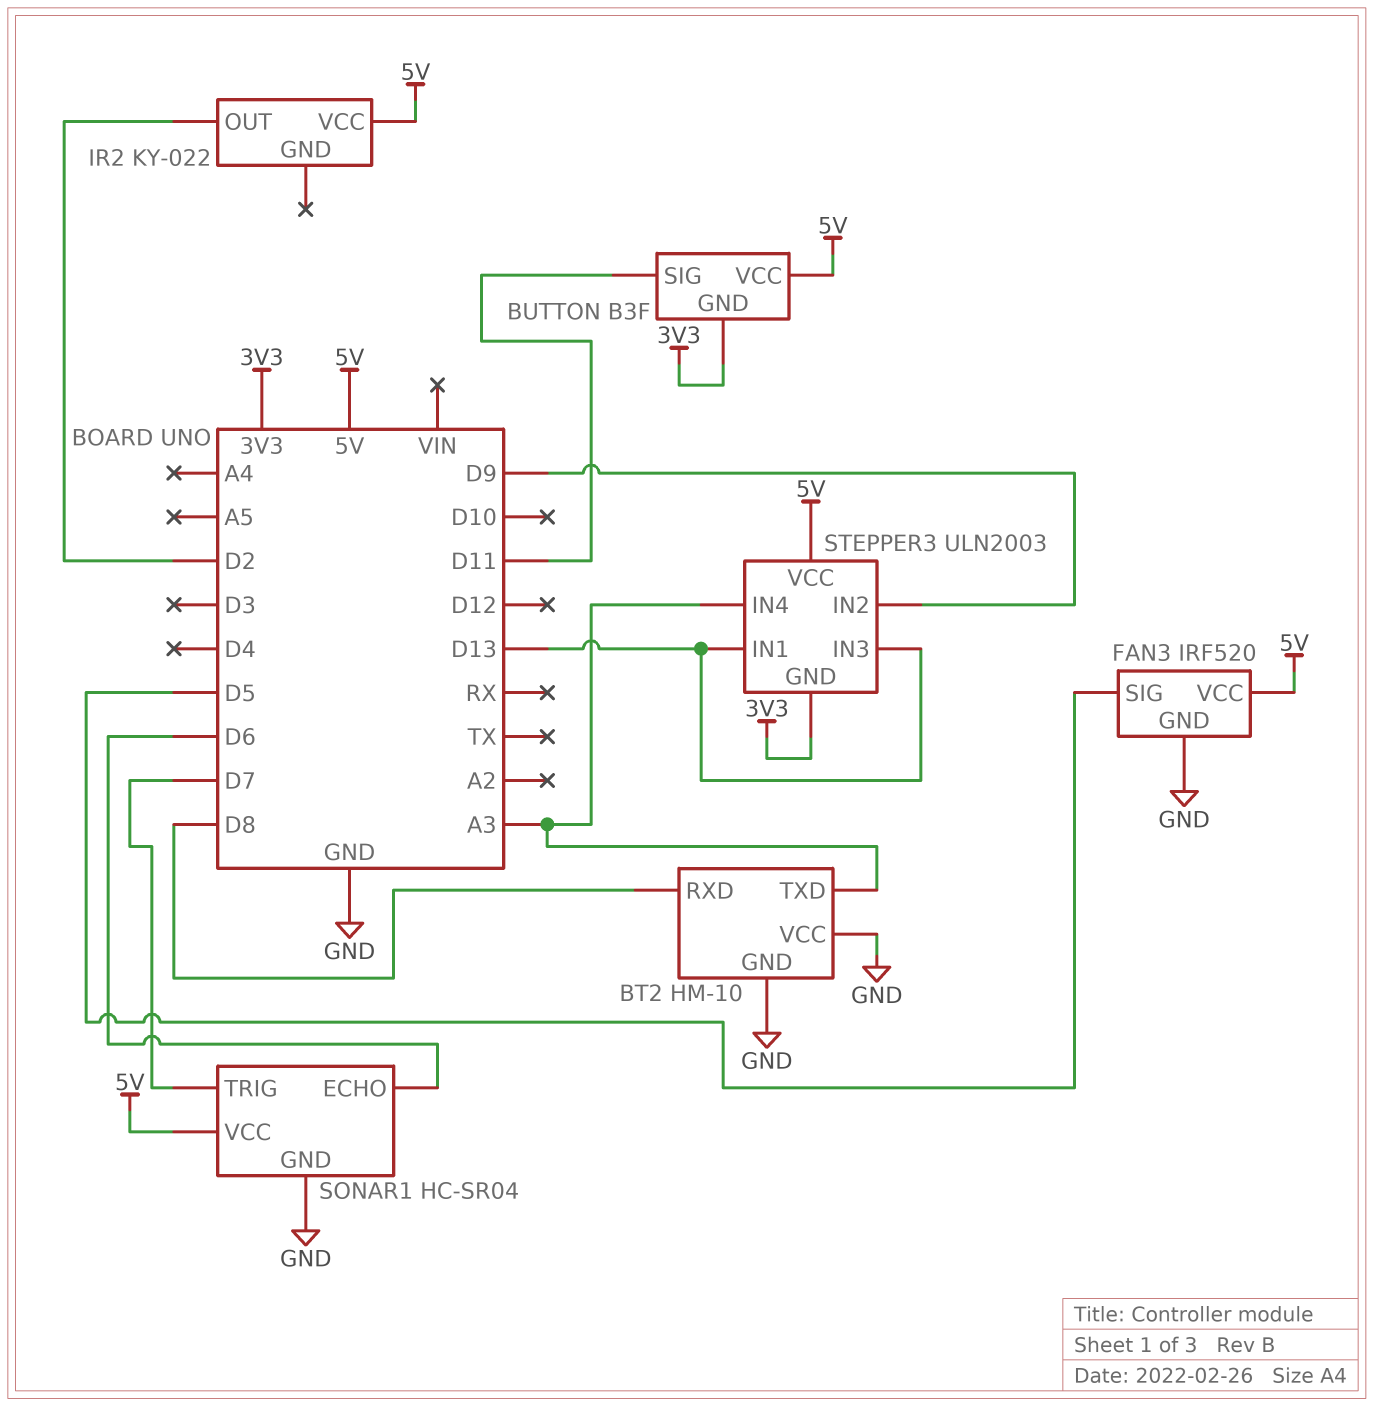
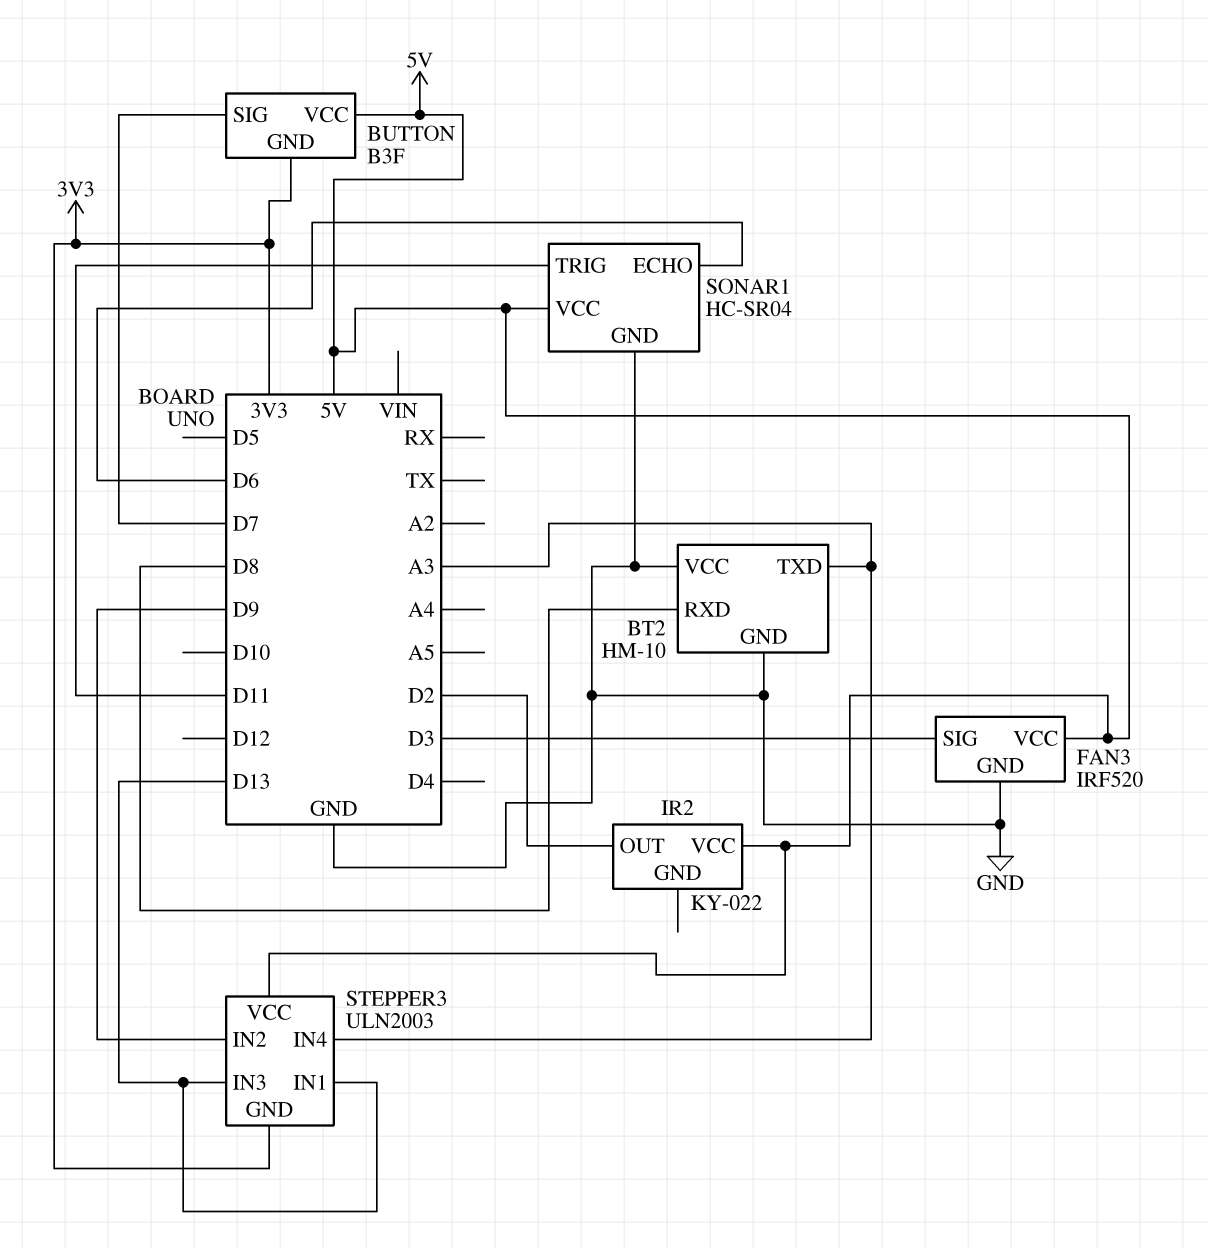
BUTTON pin SIG: D11 -> D7
FAN3 pin SIG: D5 -> D3
SONAR1 pin TRIG: D7 -> D11

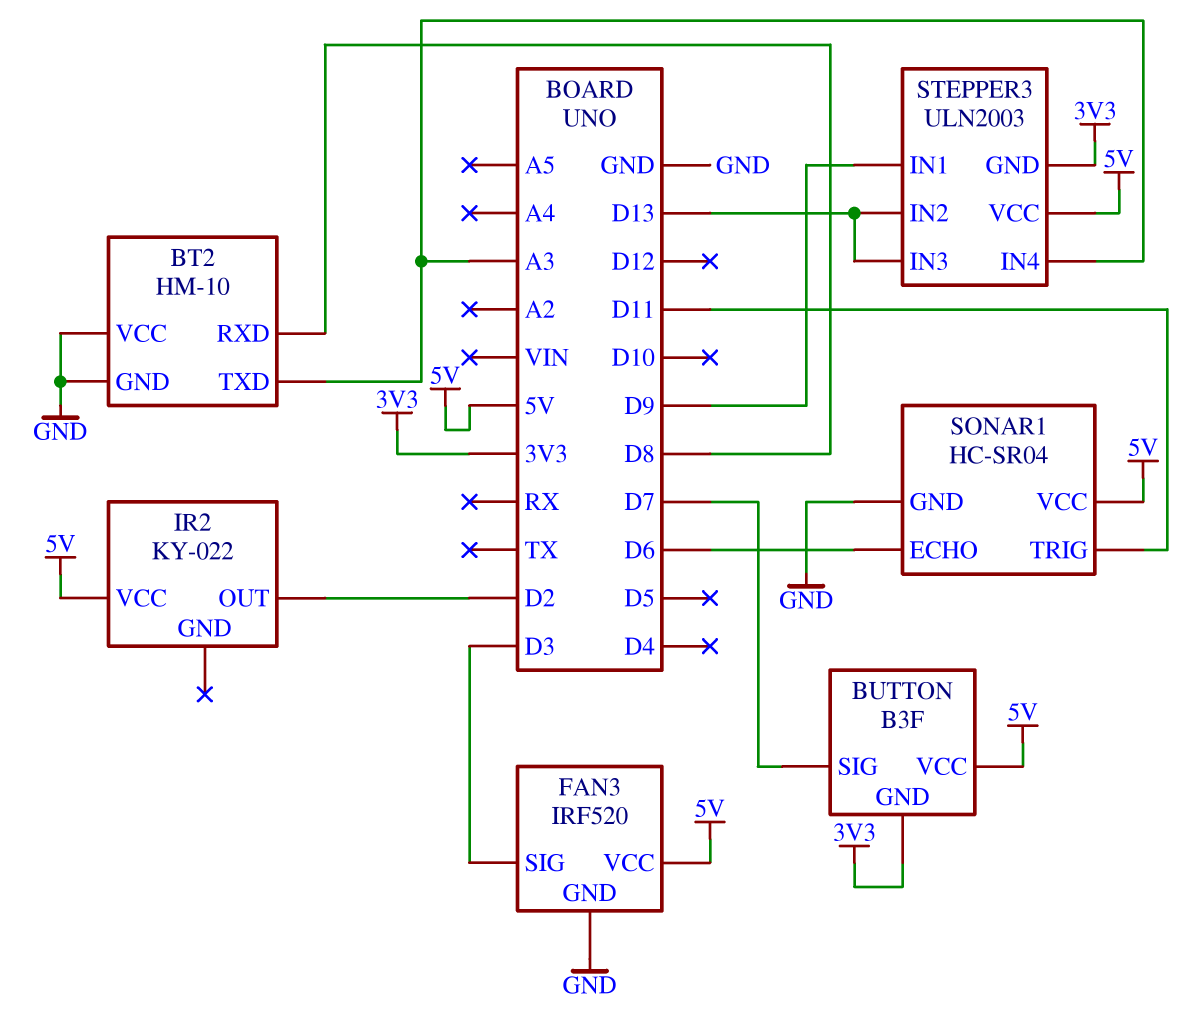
STEPPER3 pin IN1: D13 -> D9
STEPPER3 pin IN2: D9 -> D13

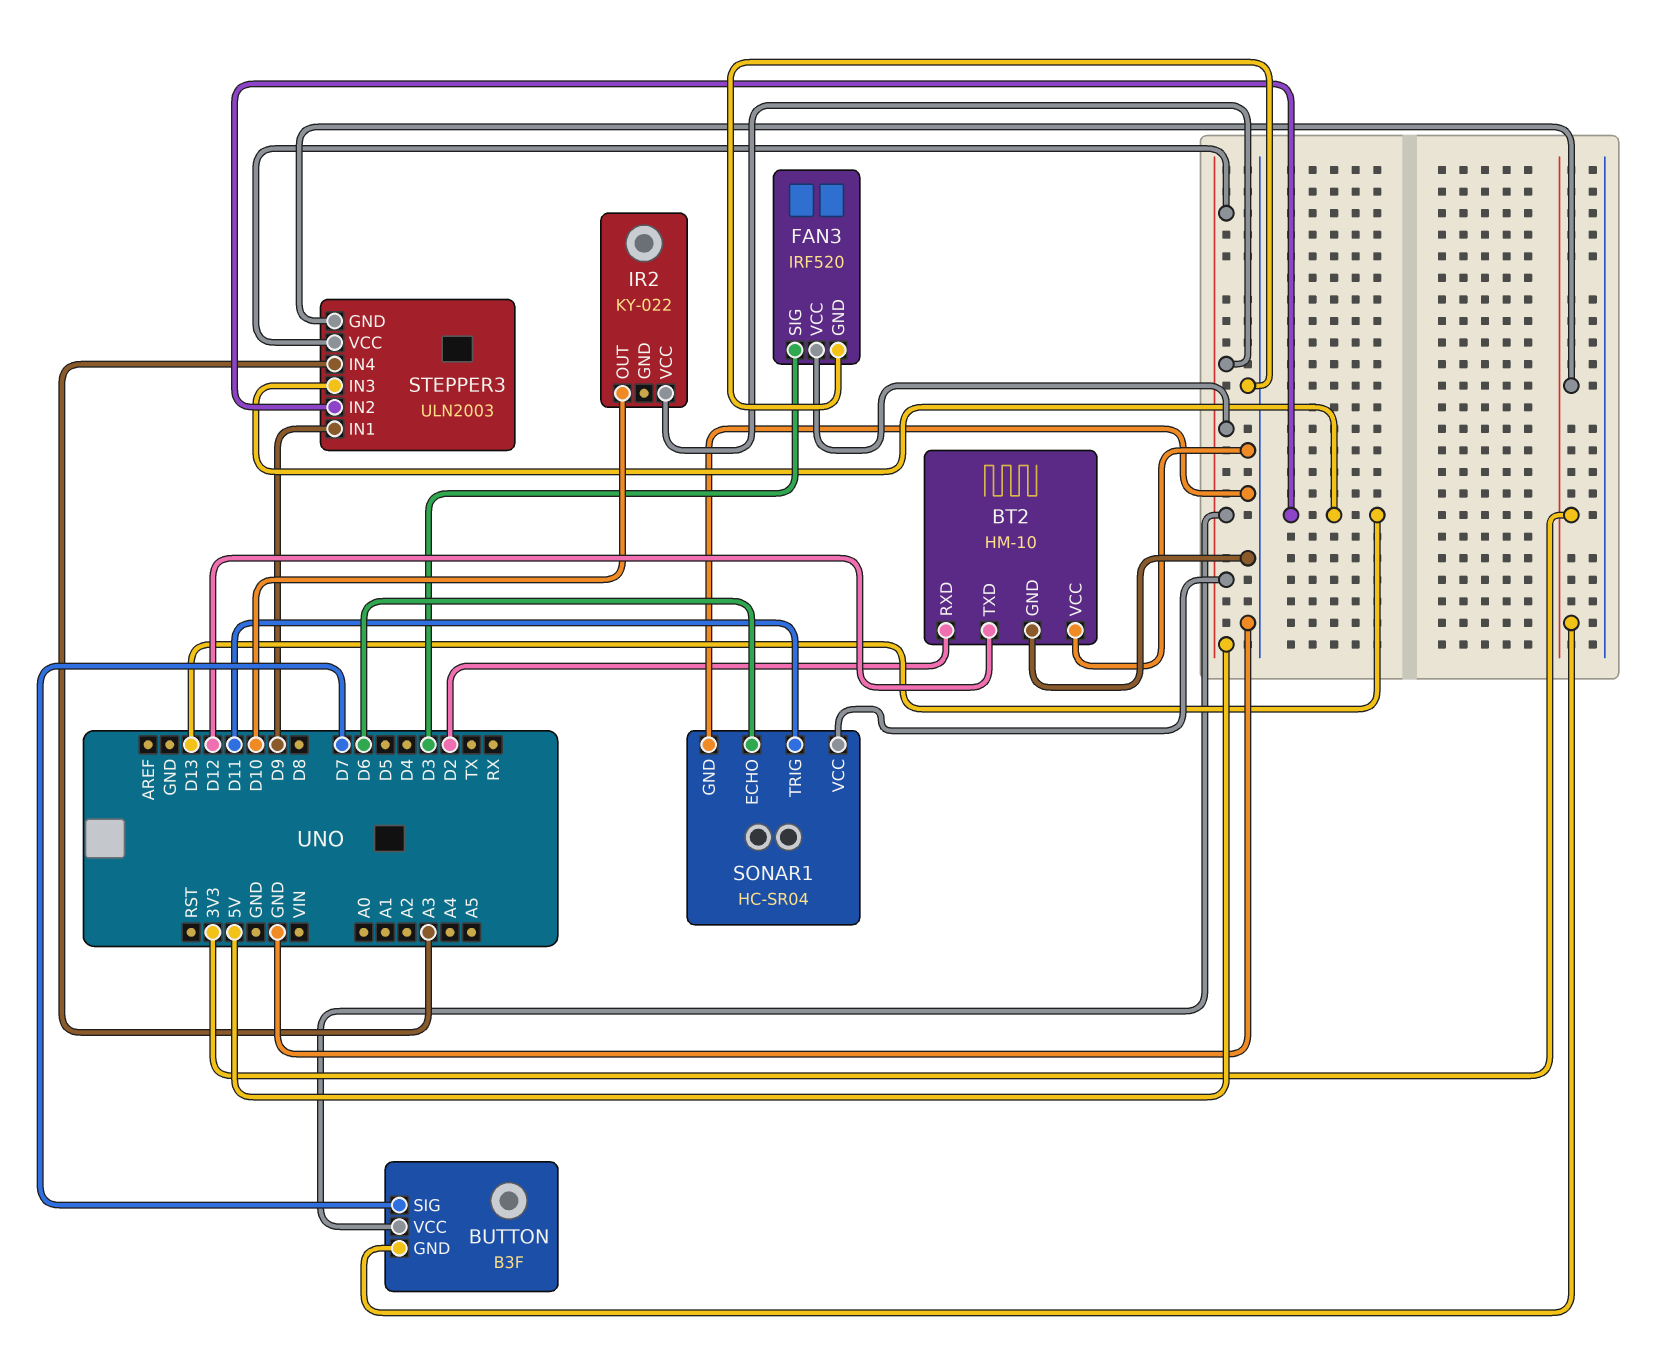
BT2 pin RXD: D8 -> D2
BT2 pin TXD: A3 -> D12
IR2 pin OUT: D2 -> D10

